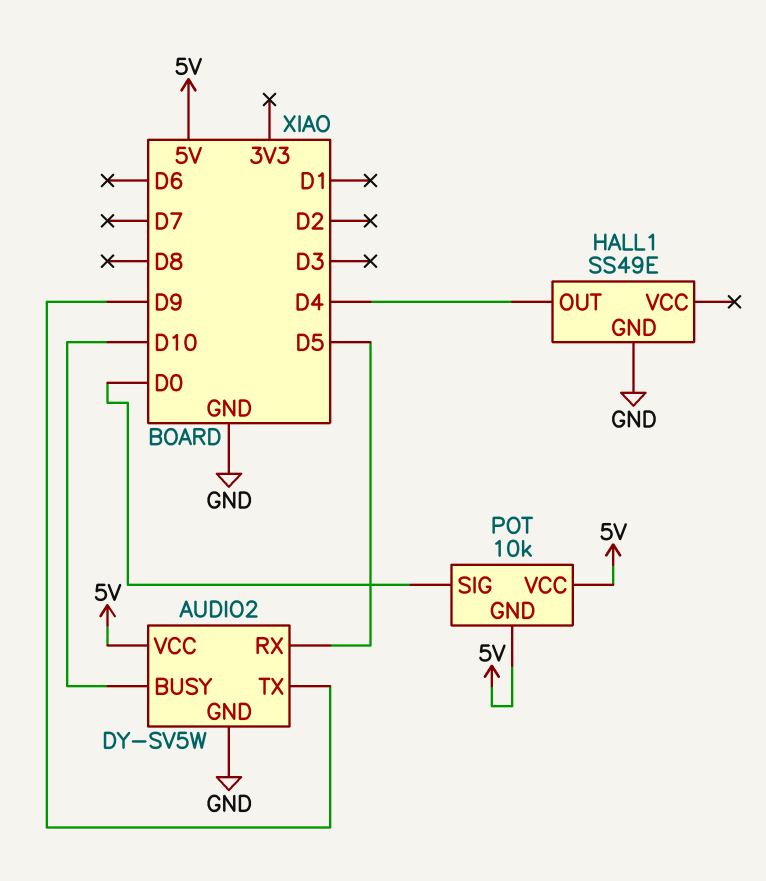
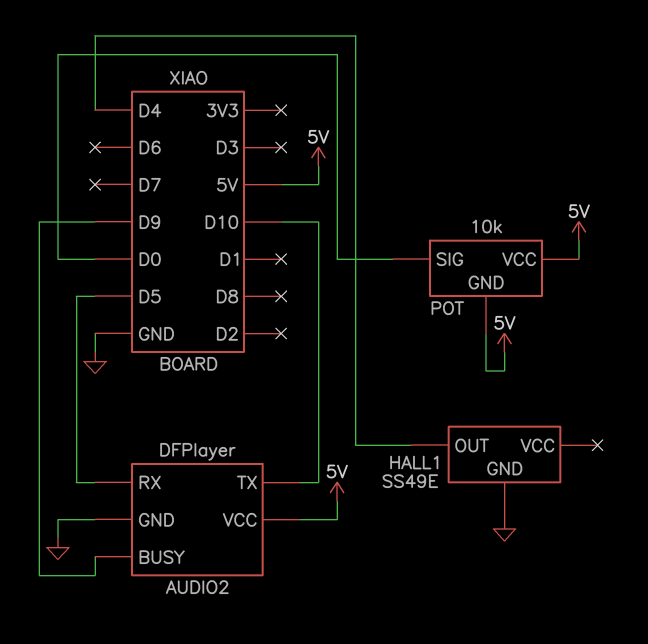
AUDIO2: DY-SV5W -> DFPlayer
AUDIO2 pin BUSY: D10 -> D9
AUDIO2 pin TX: D9 -> D10

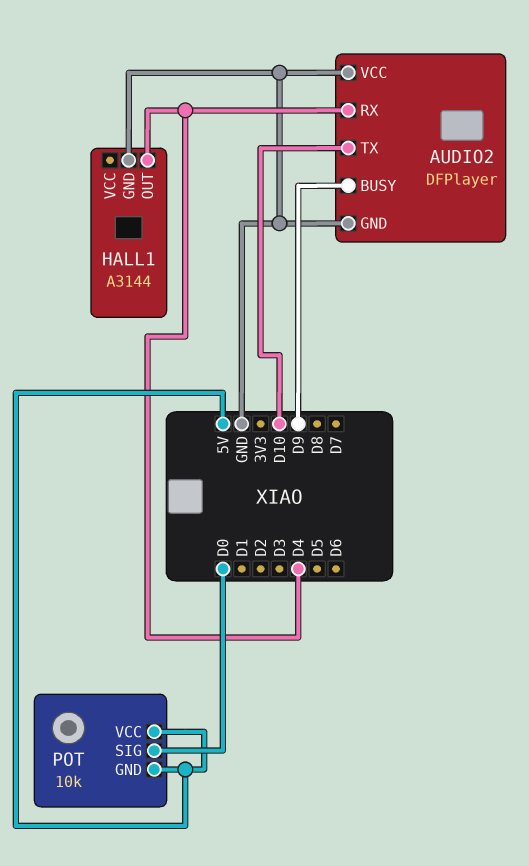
AUDIO2 pin RX: D5 -> D4
AUDIO2 pin VCC: 5V -> GND
HALL1: SS49E -> A3144

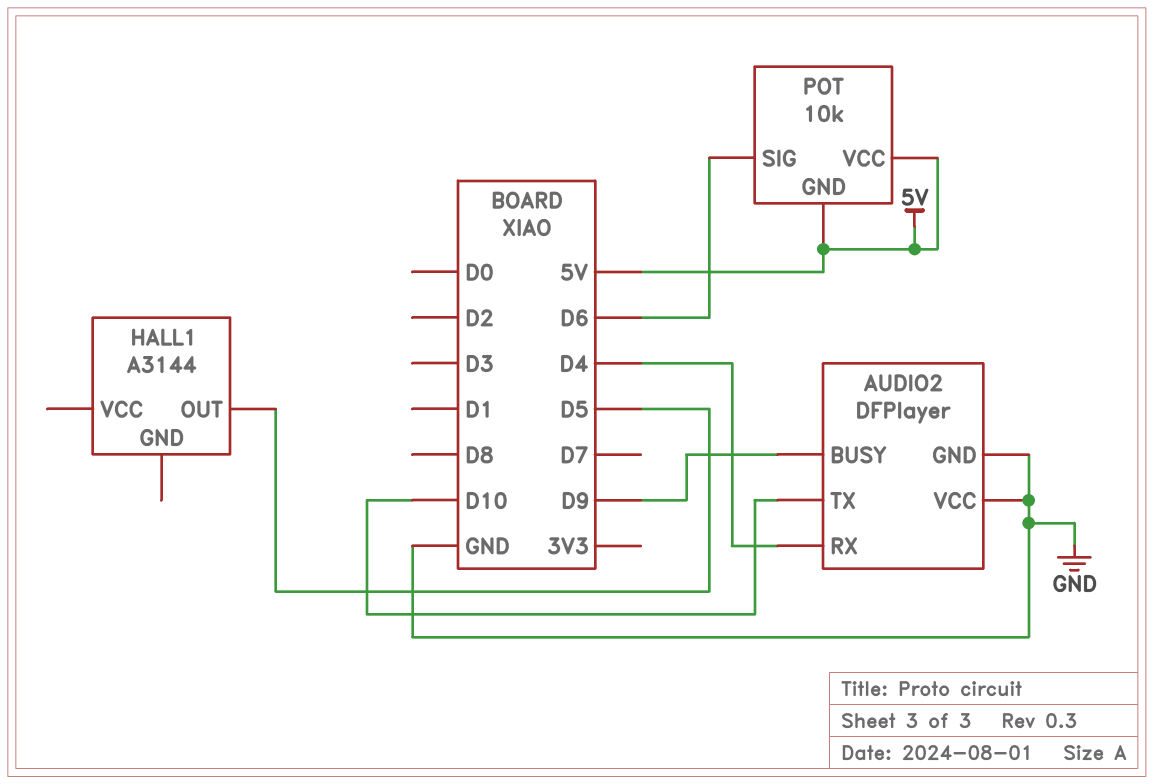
HALL1 pin GND: GND -> none
HALL1 pin OUT: D4 -> D5
POT pin SIG: D0 -> D6

